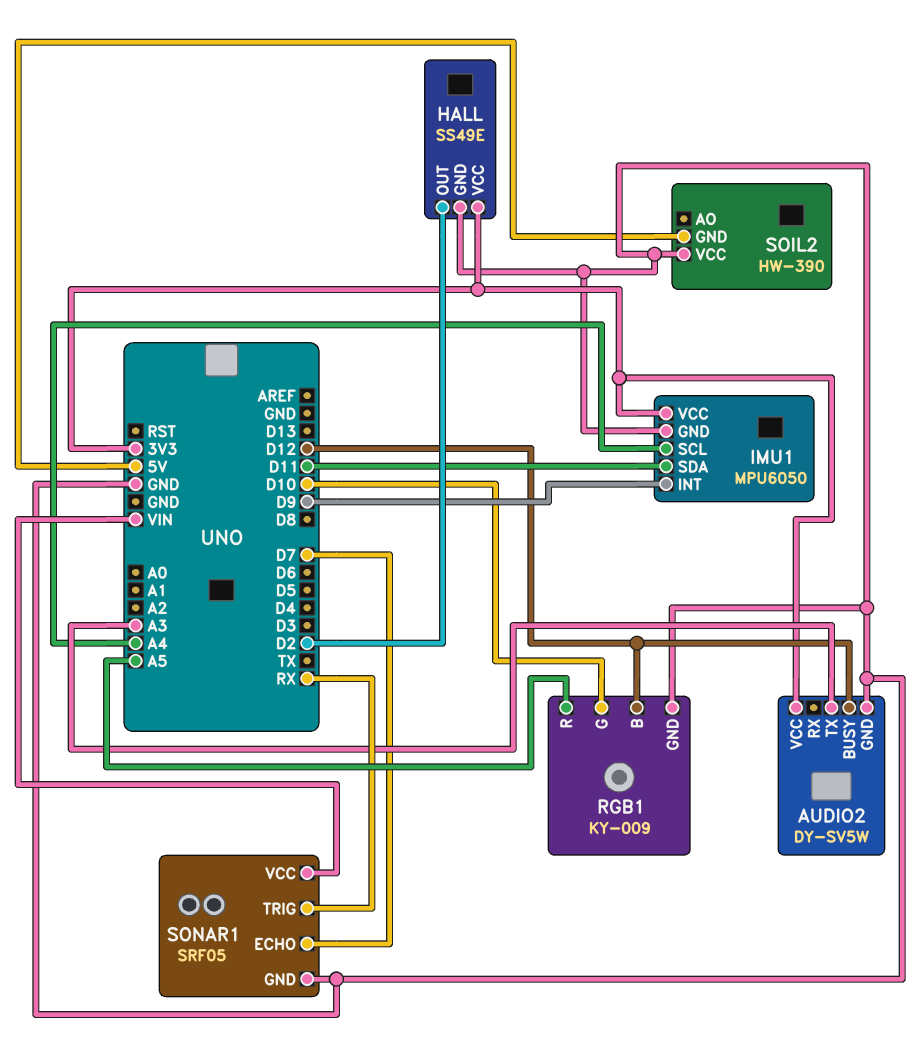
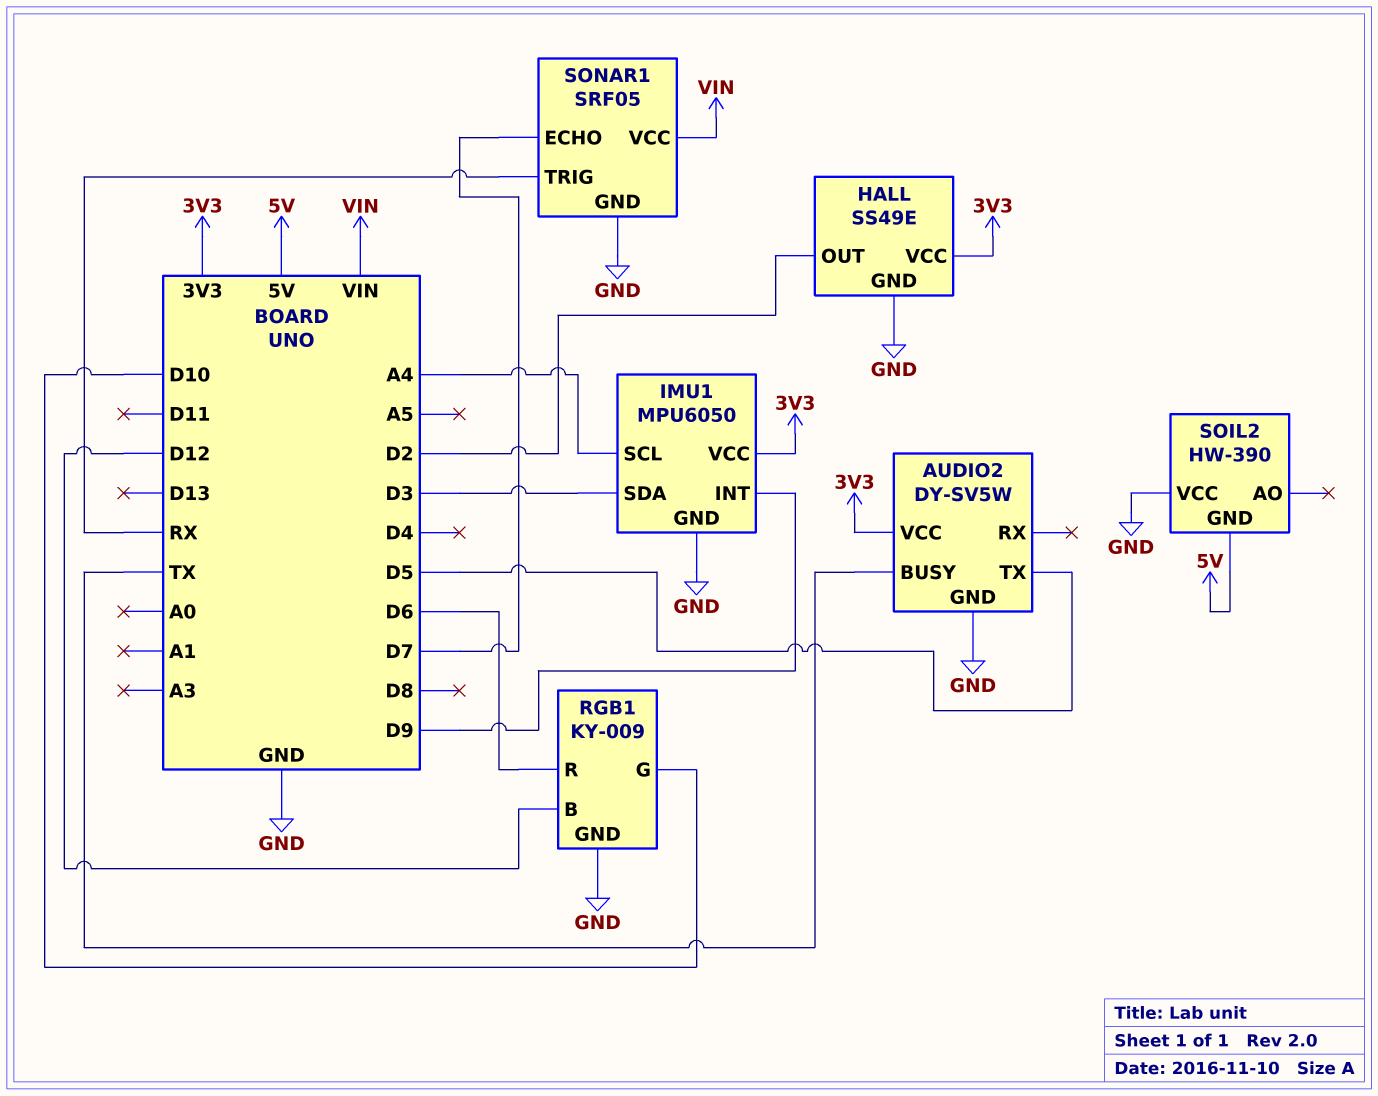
AUDIO2 pin BUSY: D12 -> TX
AUDIO2 pin TX: A3 -> D5
IMU1 pin SDA: D11 -> D3
RGB1 pin R: A5 -> D6

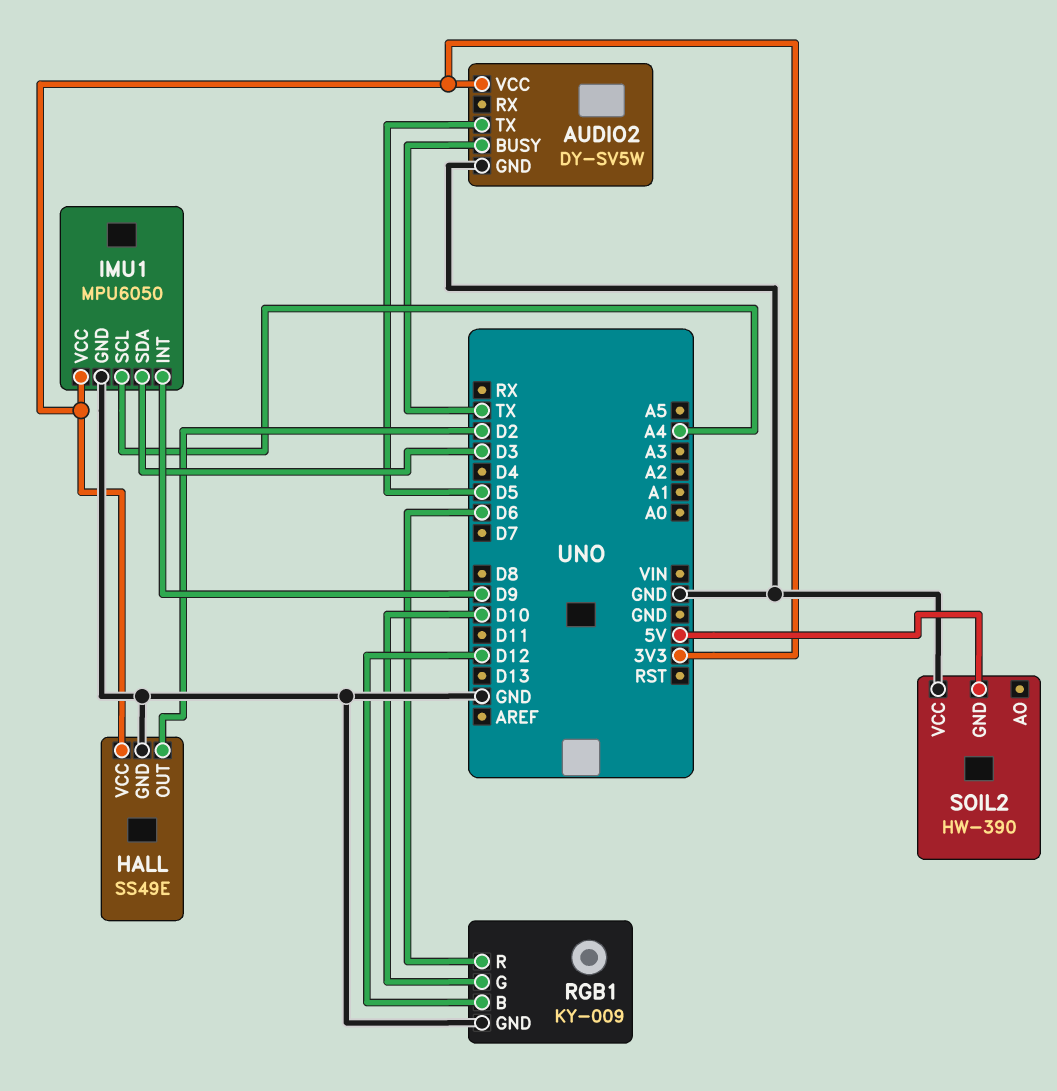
SONAR1: SRF05 -> none
SONAR1 pin ECHO: D7 -> none
SONAR1 pin GND: GND -> none
SONAR1 pin TRIG: RX -> none
SONAR1 pin VCC: VIN -> none

